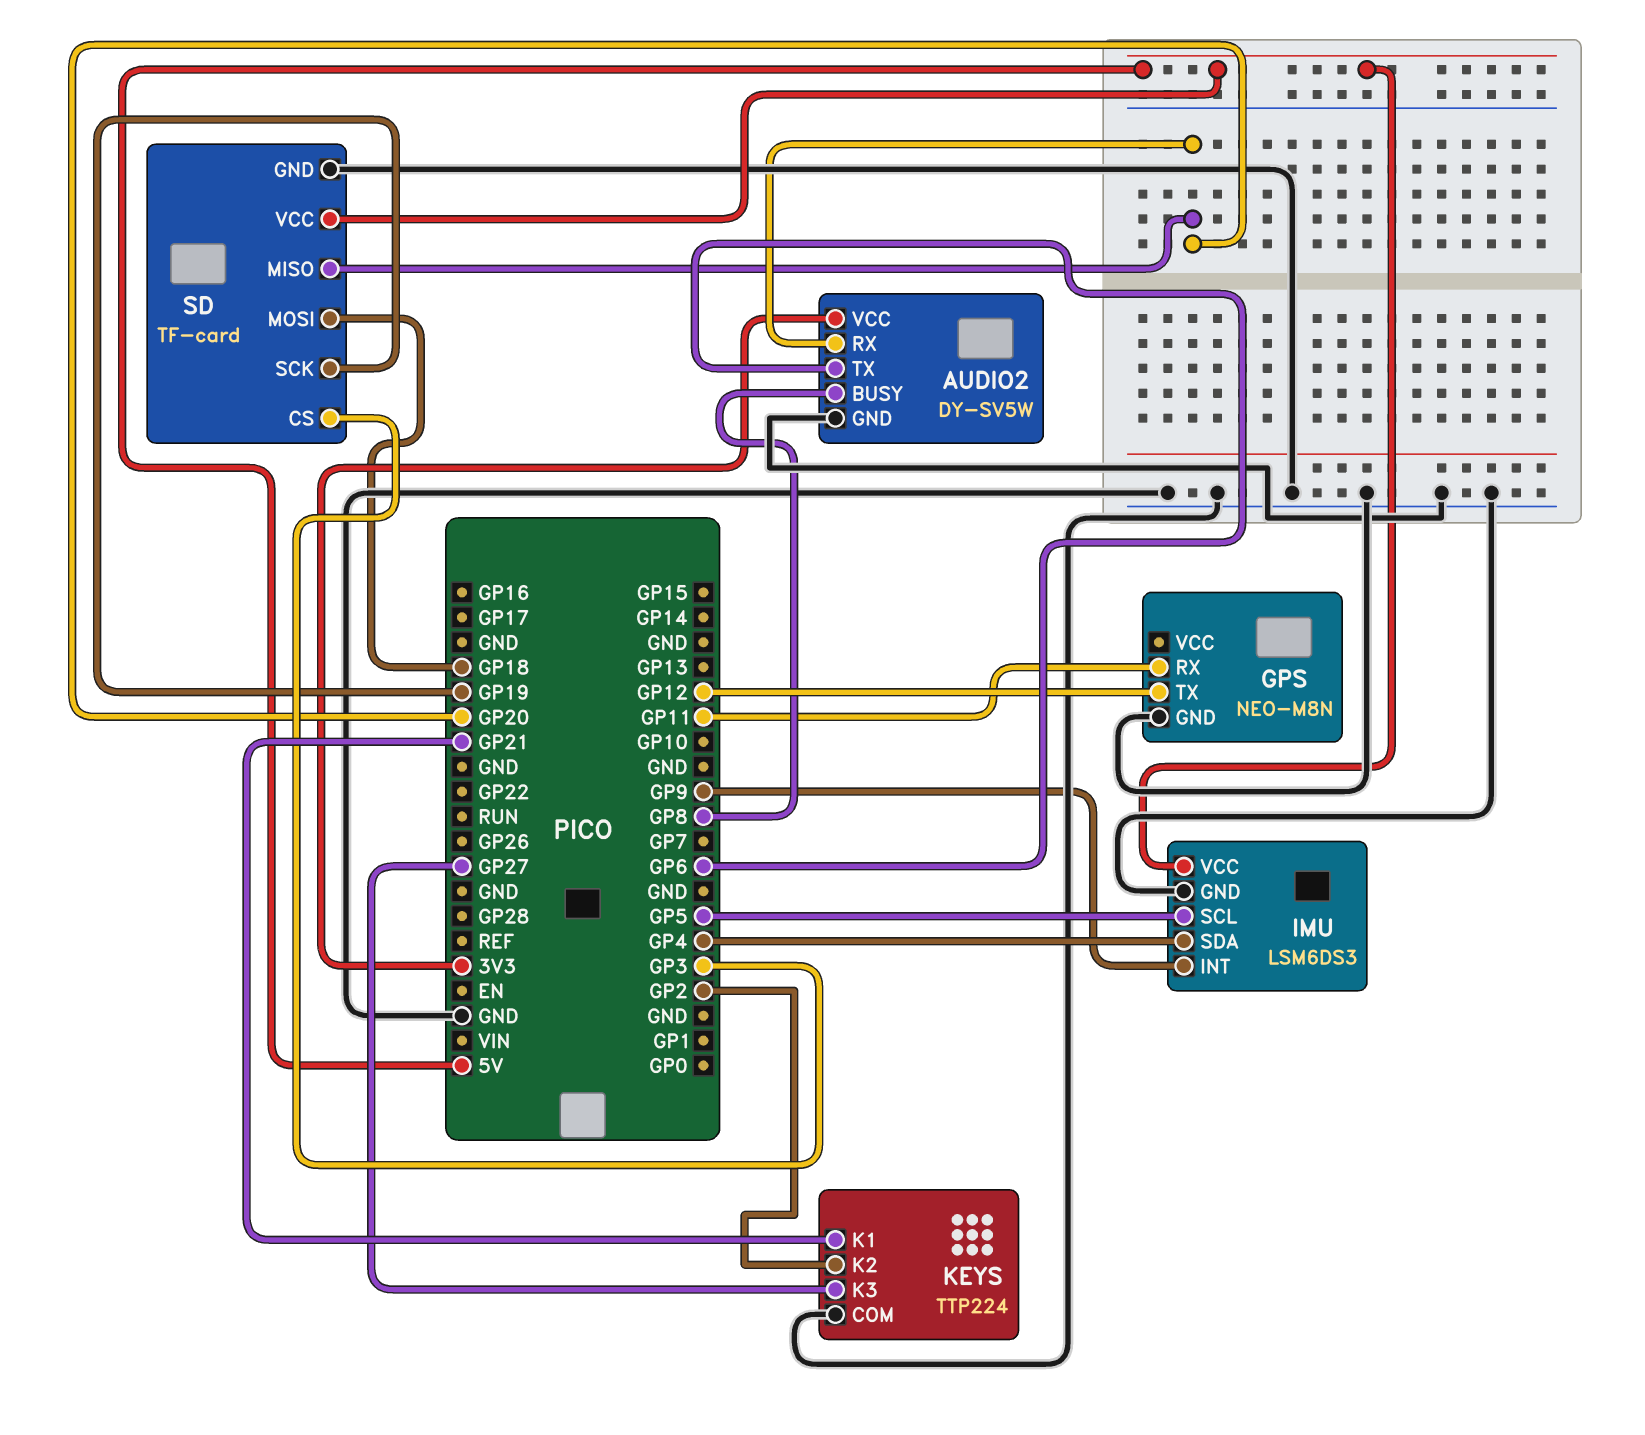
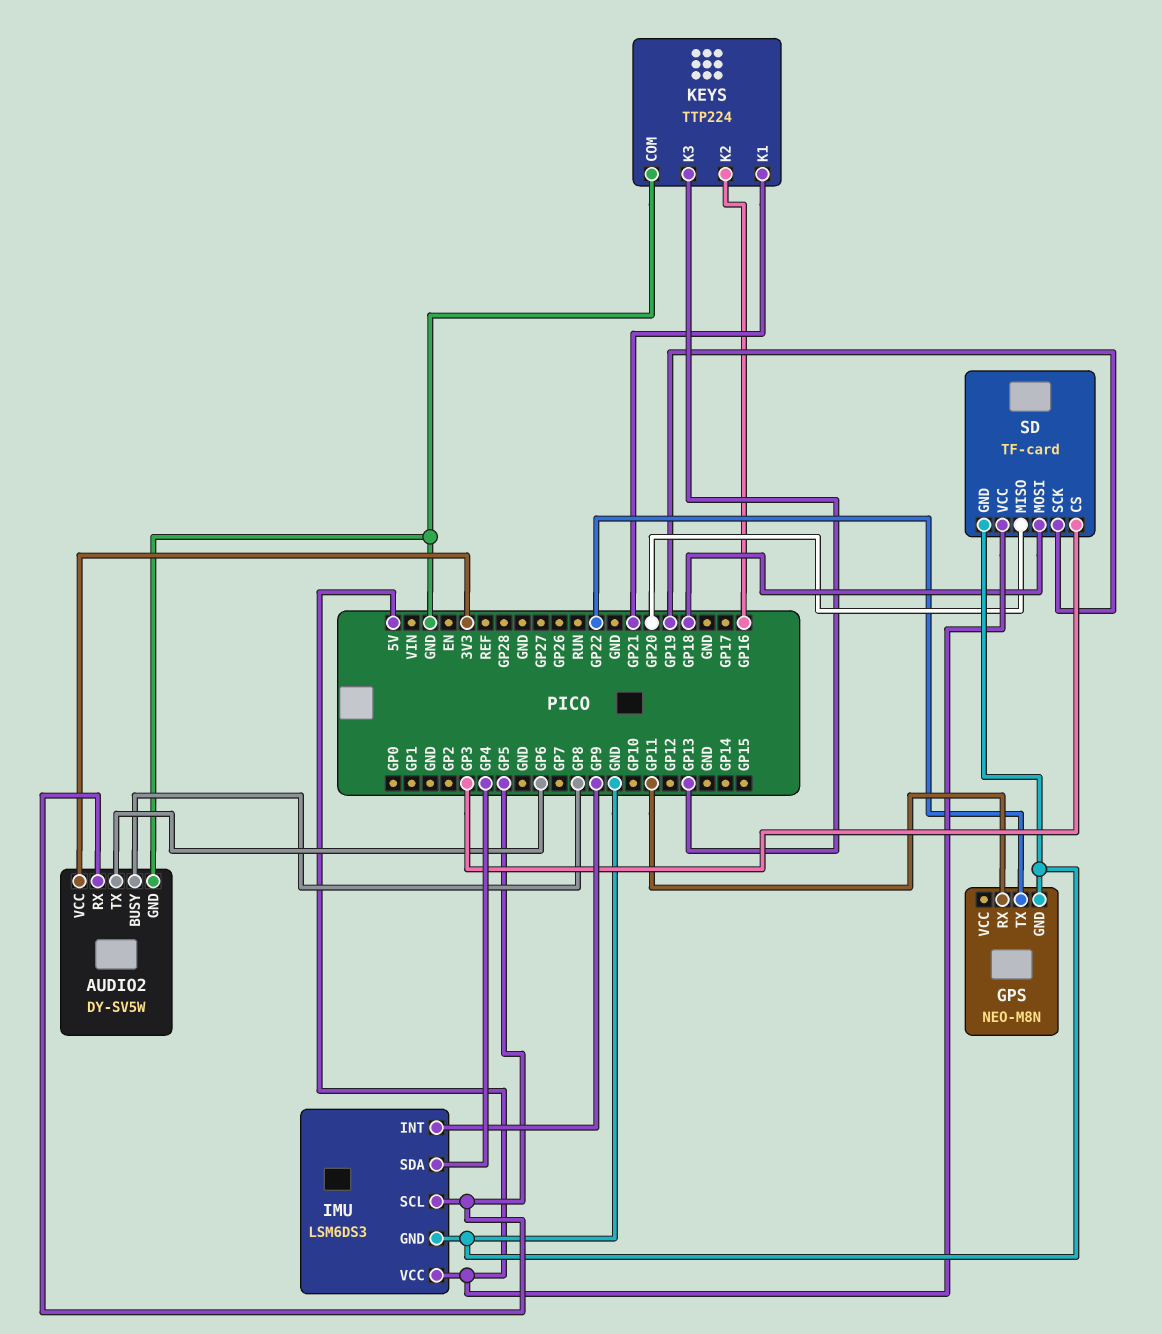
AUDIO2 pin RX: GP20 -> GP5
GPS pin TX: GP12 -> GP22
KEYS pin K2: GP2 -> GP16
KEYS pin K3: GP27 -> GP13

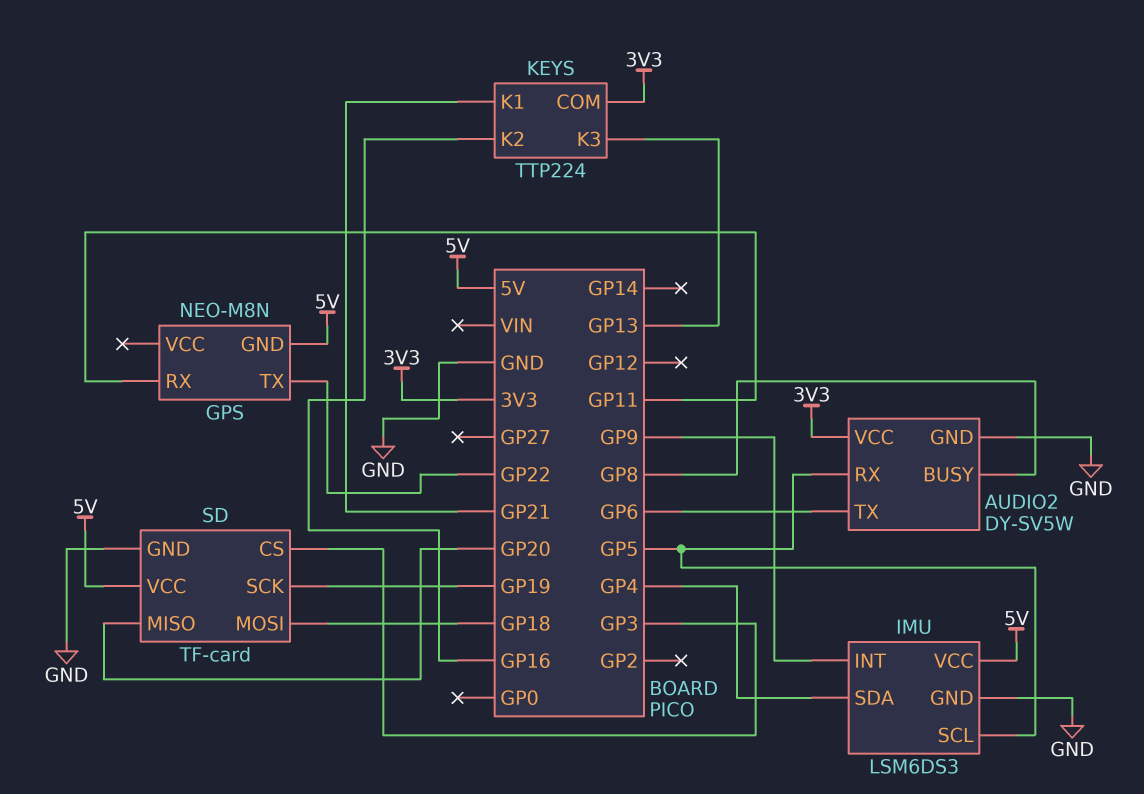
GPS pin GND: GND -> 5V
KEYS pin COM: GND -> 3V3

